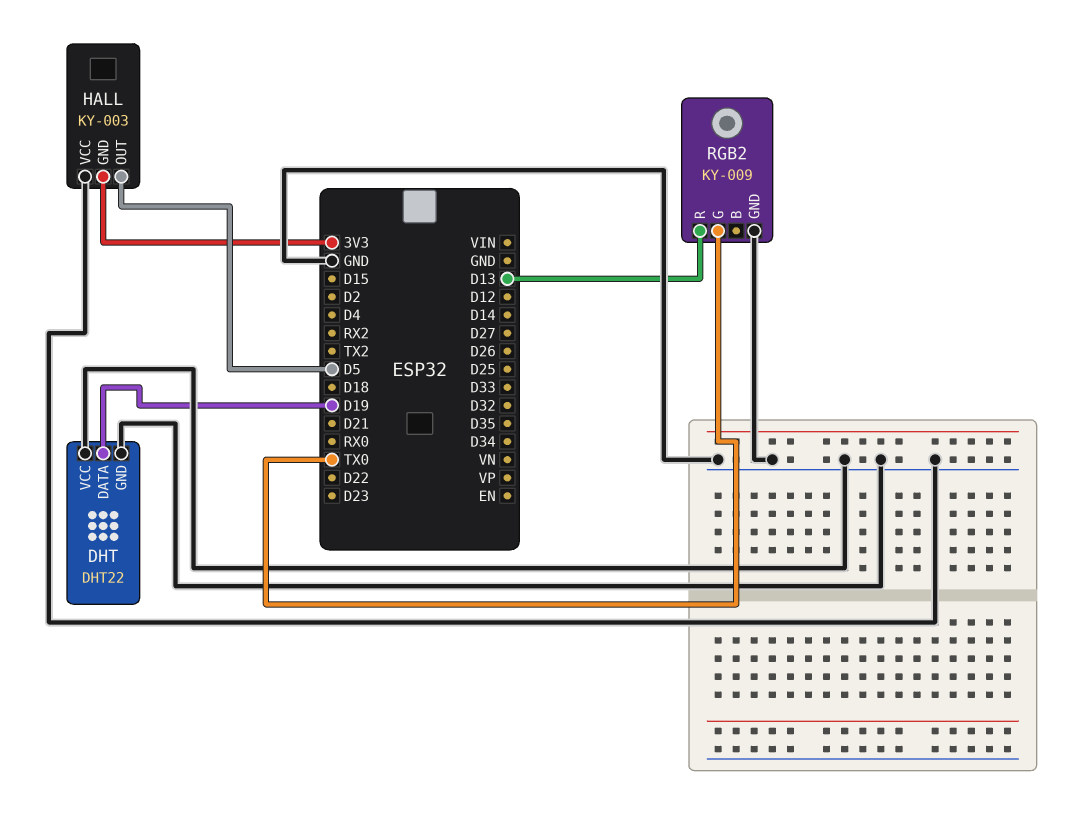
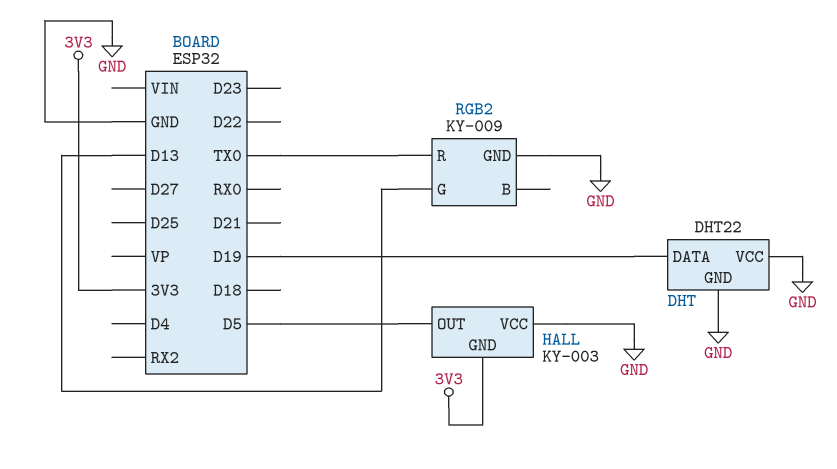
RGB2 pin G: TX0 -> D13
RGB2 pin R: D13 -> TX0

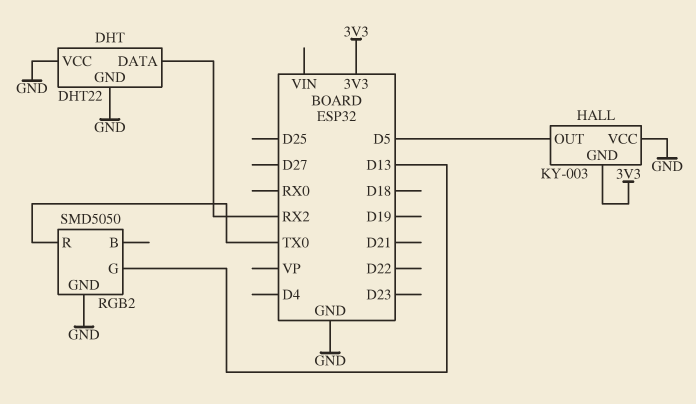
DHT pin DATA: D19 -> RX2
RGB2: KY-009 -> SMD5050

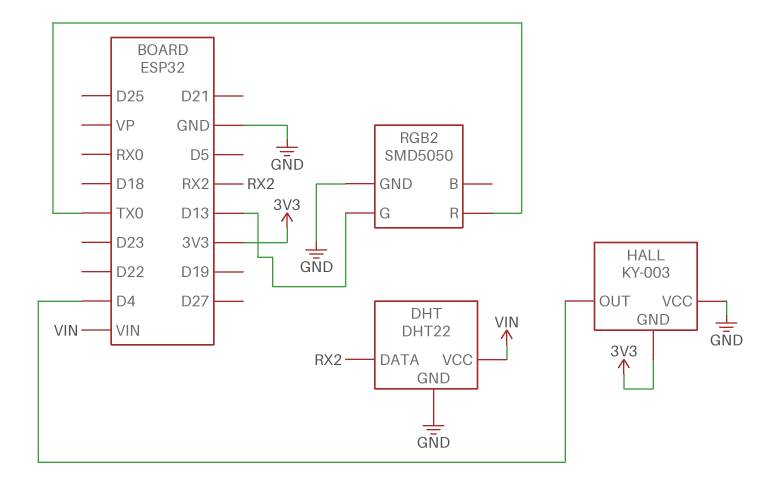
DHT pin VCC: GND -> VIN
HALL pin OUT: D5 -> D4

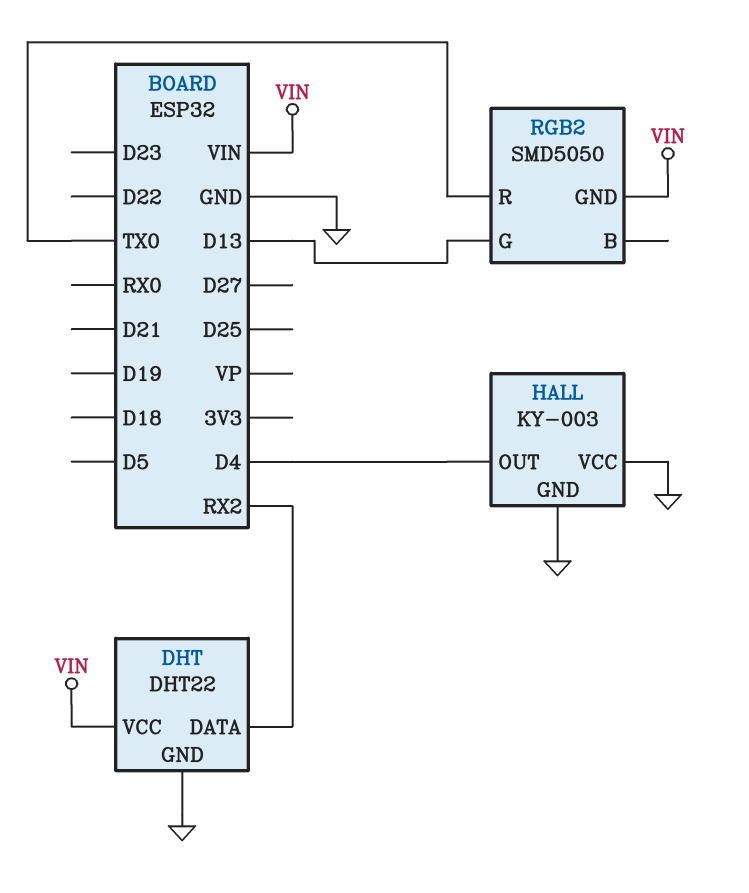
HALL pin GND: 3V3 -> GND
RGB2 pin GND: GND -> VIN

